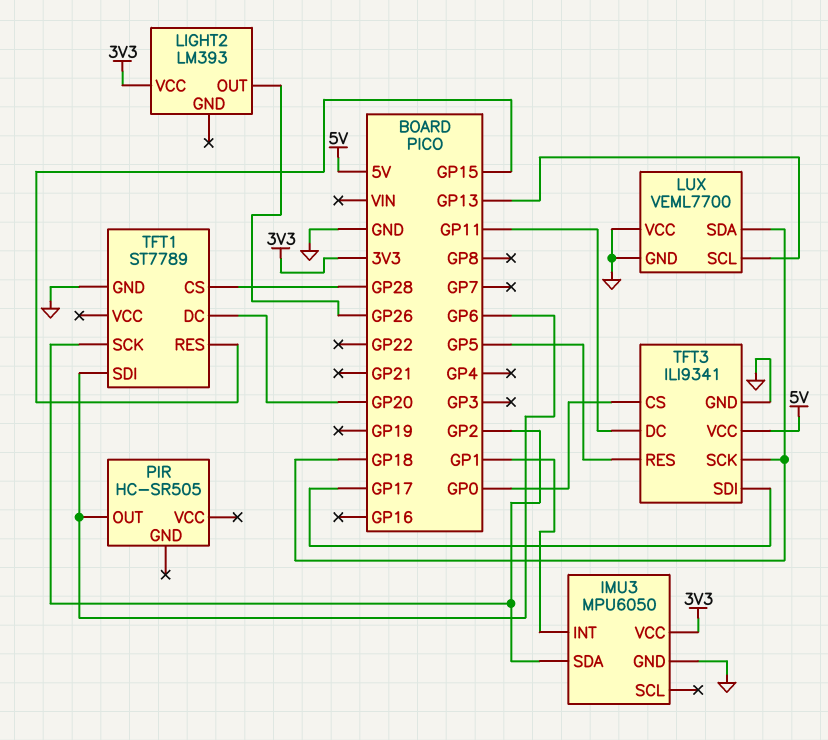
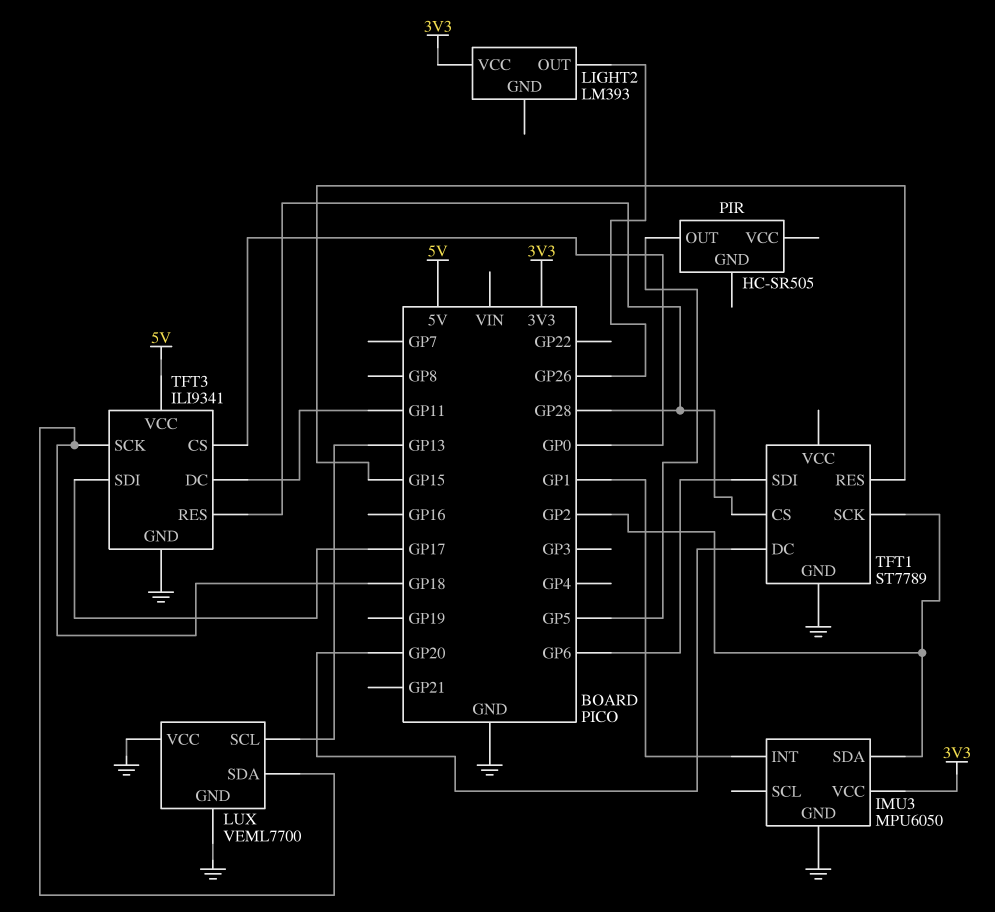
PIR pin OUT: GP6 -> GP5
TFT3 pin RES: GP5 -> GP28

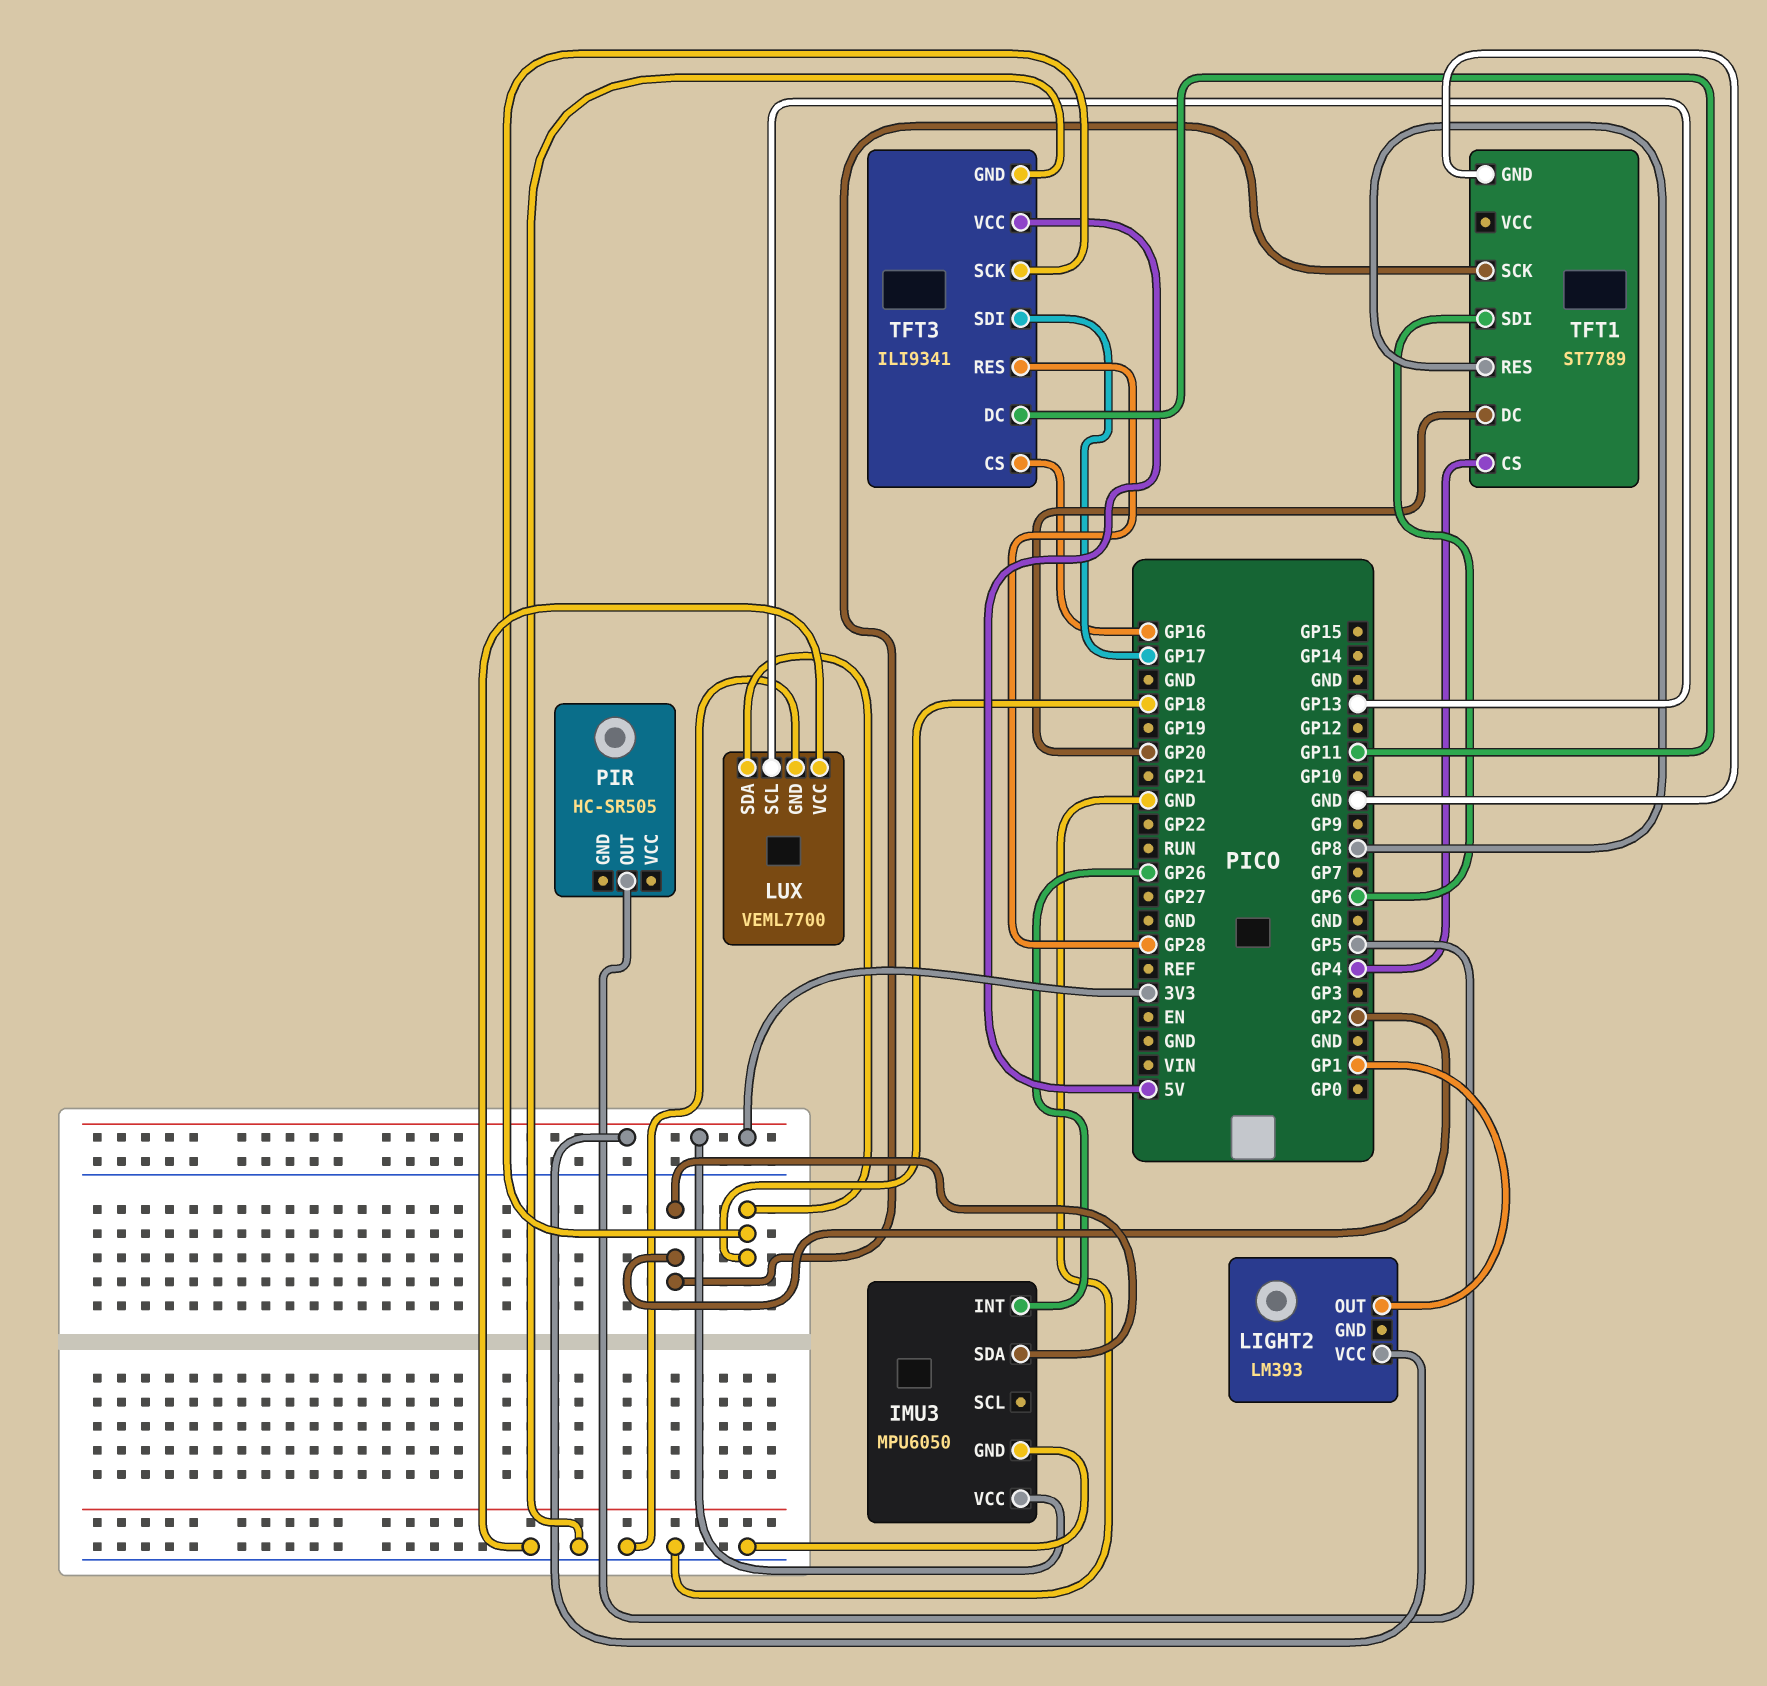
IMU3 pin INT: GP1 -> GP26
LIGHT2 pin OUT: GP26 -> GP1
TFT1 pin CS: GP28 -> GP4
TFT1 pin RES: GP15 -> GP8
TFT3 pin CS: GP0 -> GP16

